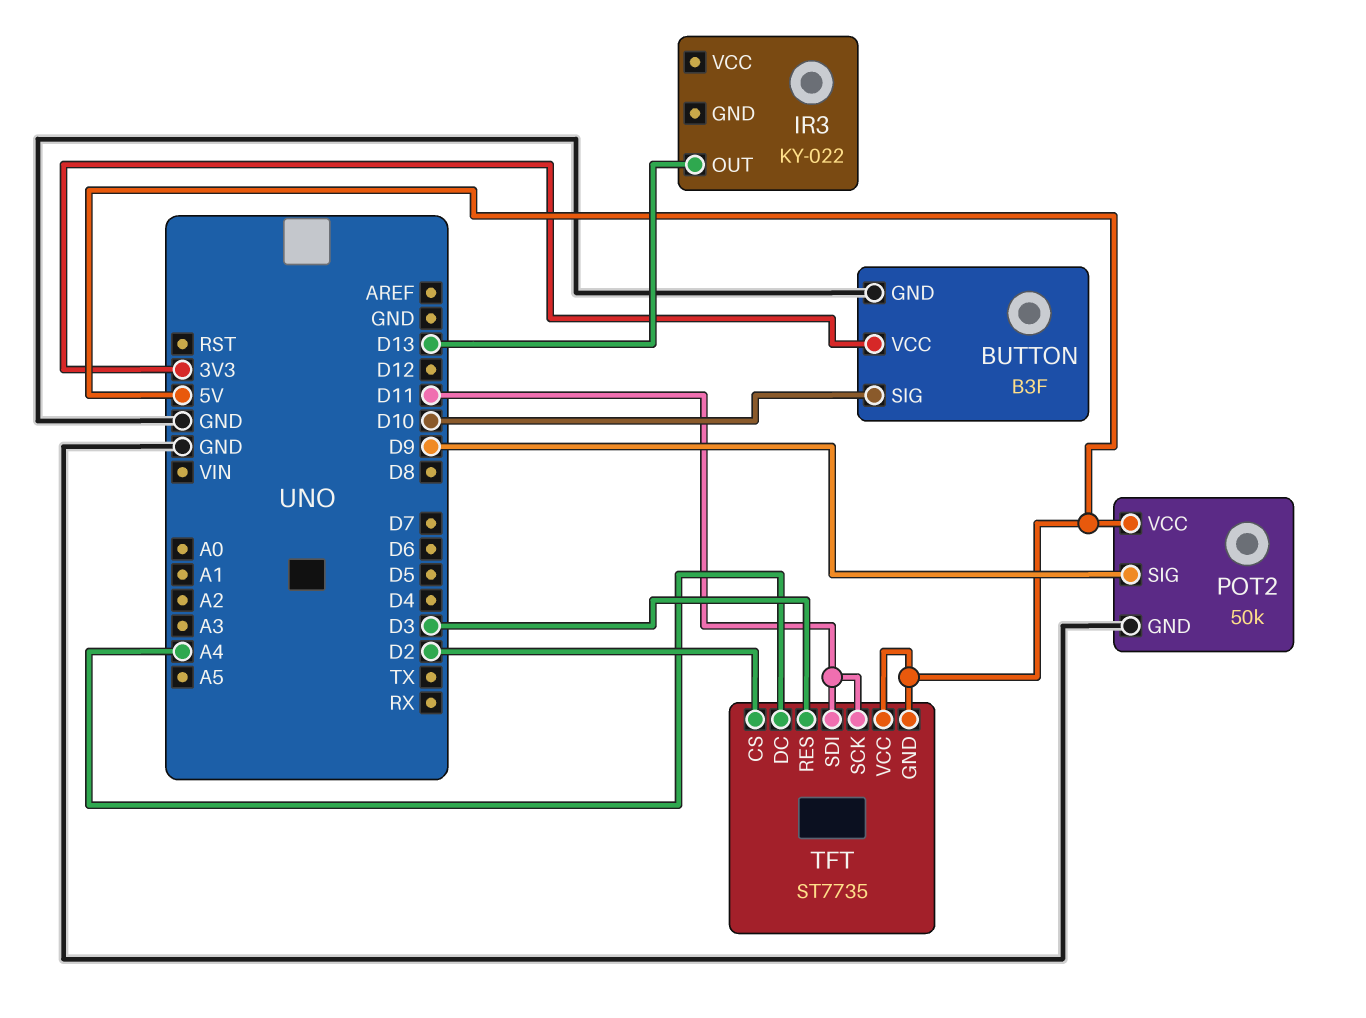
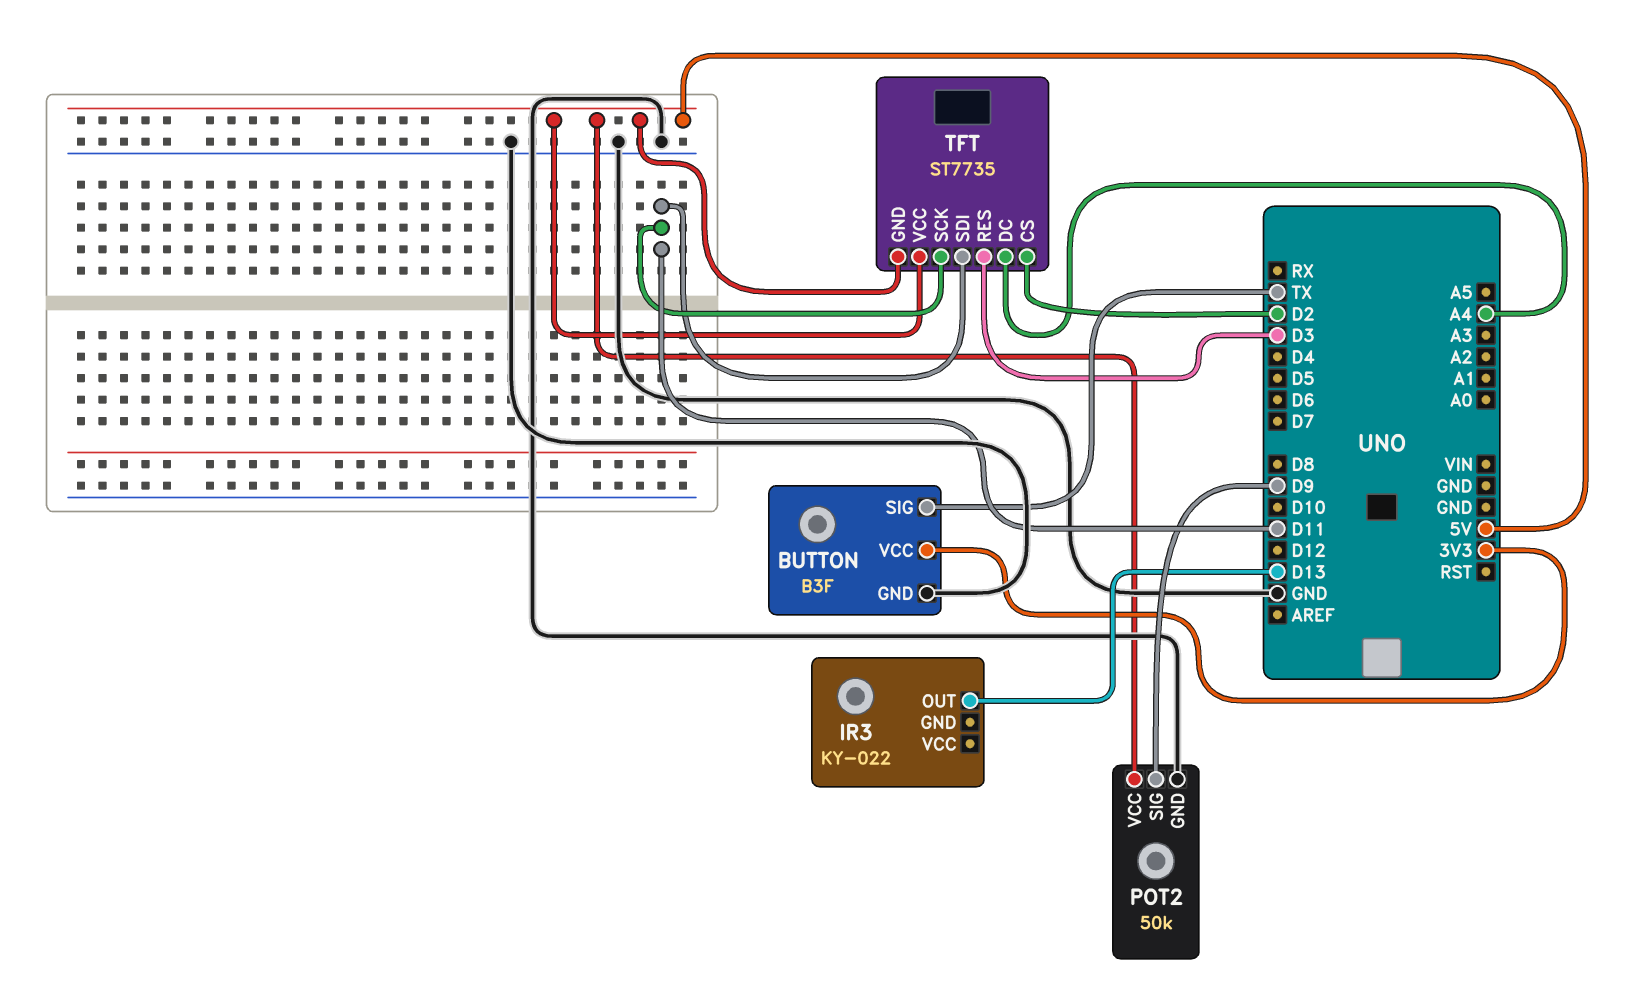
BUTTON pin SIG: D10 -> TX

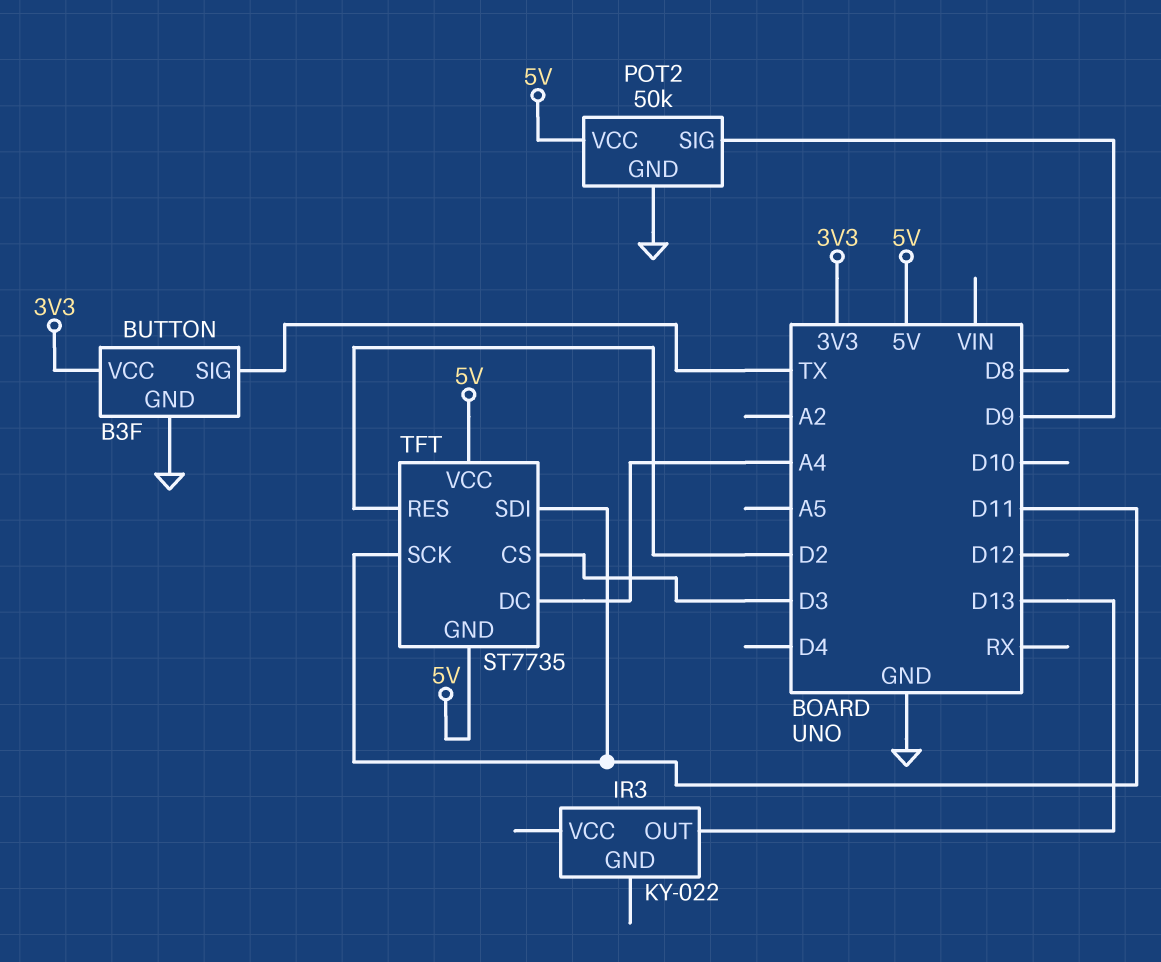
TFT pin CS: D2 -> D3
TFT pin RES: D3 -> D2

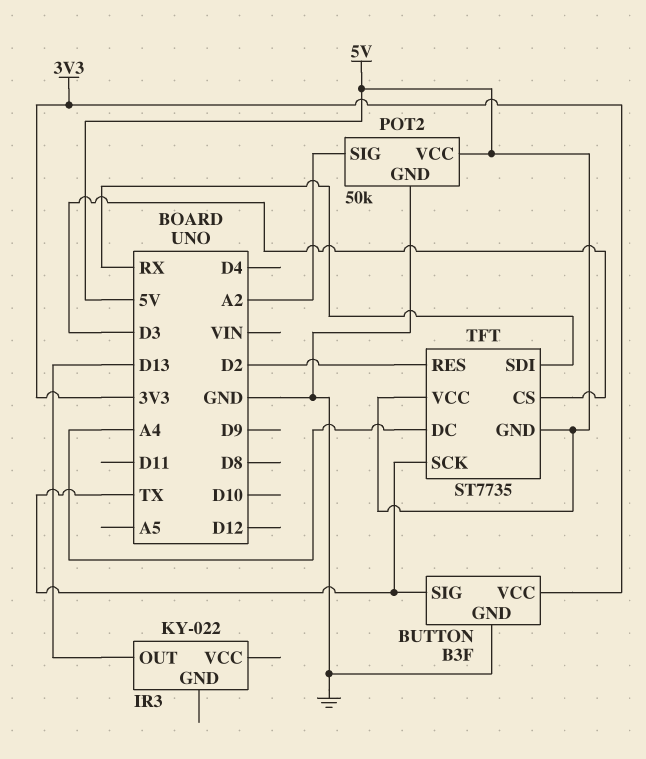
POT2 pin SIG: D9 -> A2
TFT pin SCK: D11 -> TX
TFT pin SDI: D11 -> RX

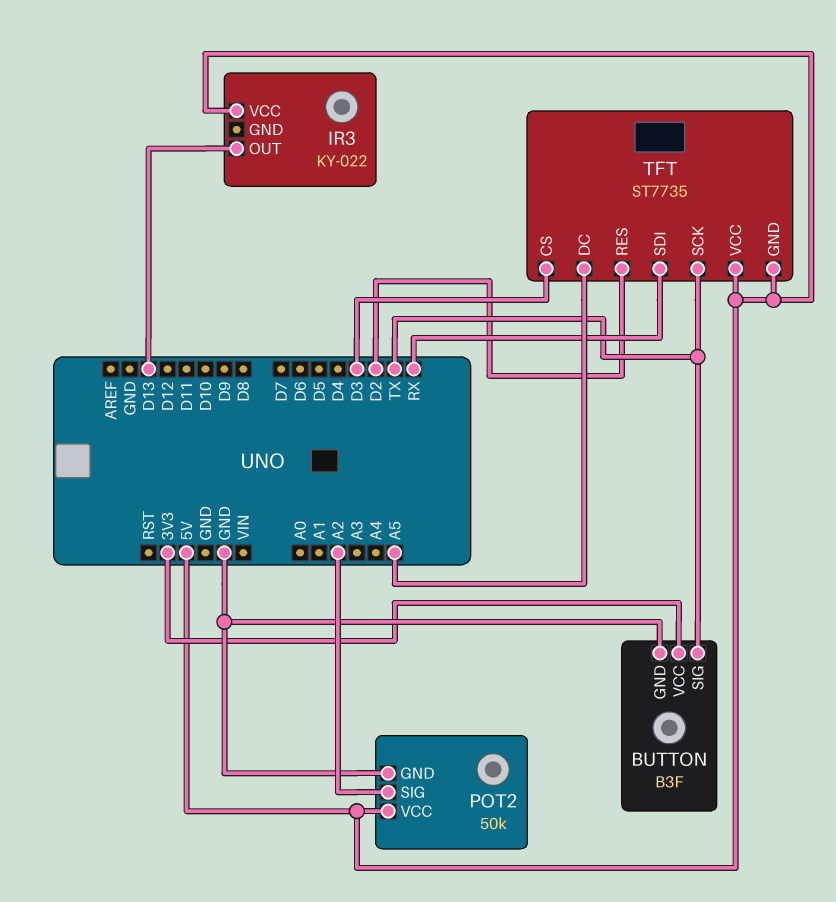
IR3 pin VCC: none -> 5V
TFT pin DC: A4 -> A5

